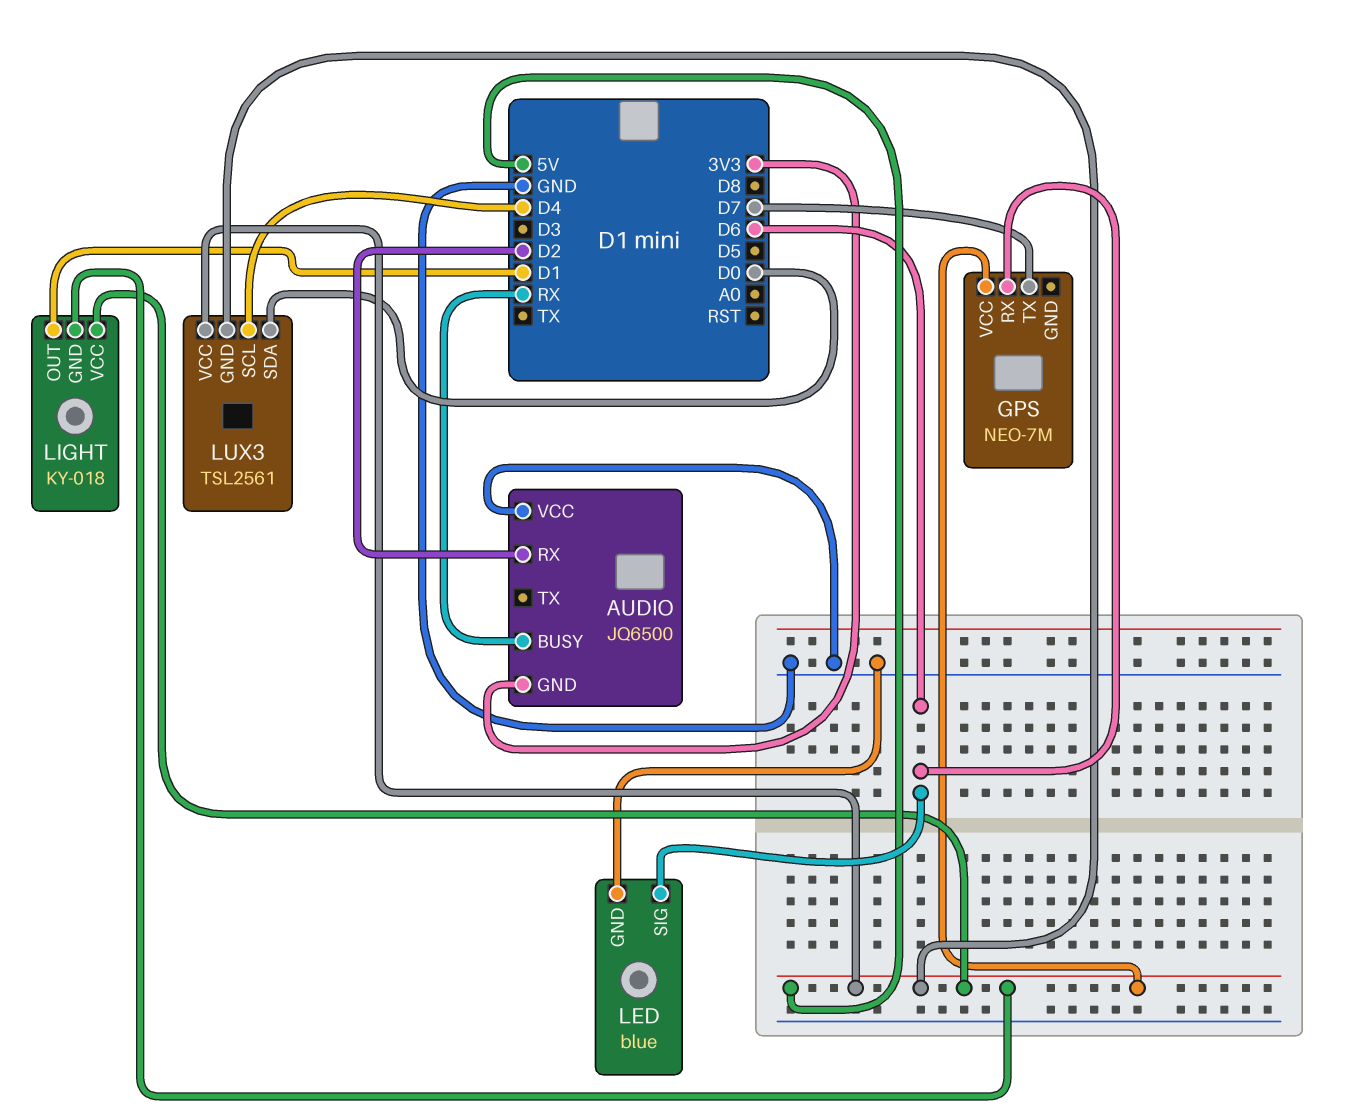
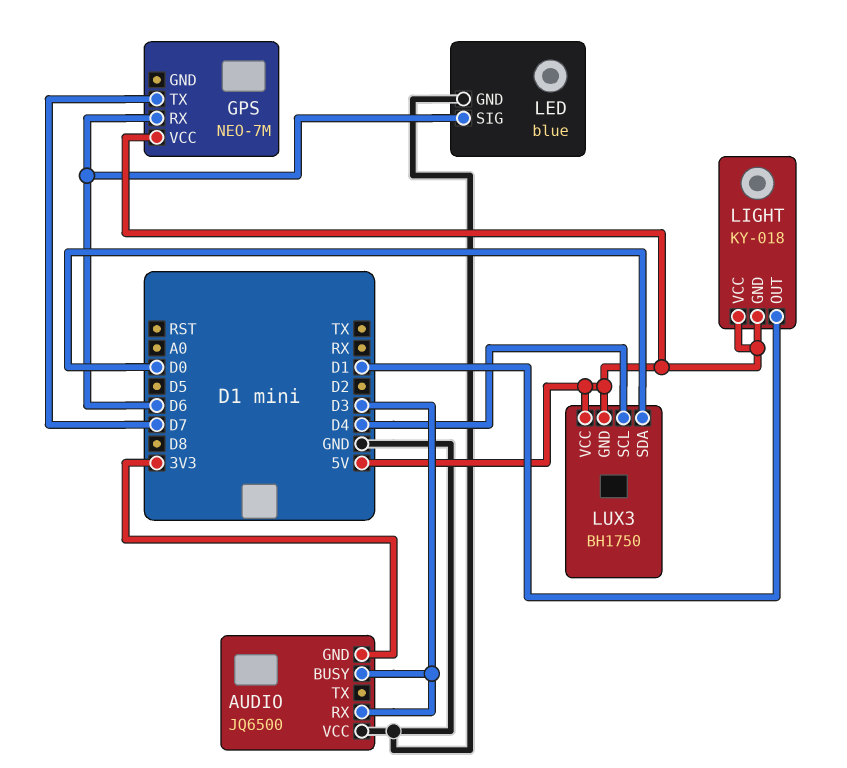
AUDIO pin BUSY: RX -> D3
AUDIO pin RX: D2 -> D3
LUX3: TSL2561 -> BH1750

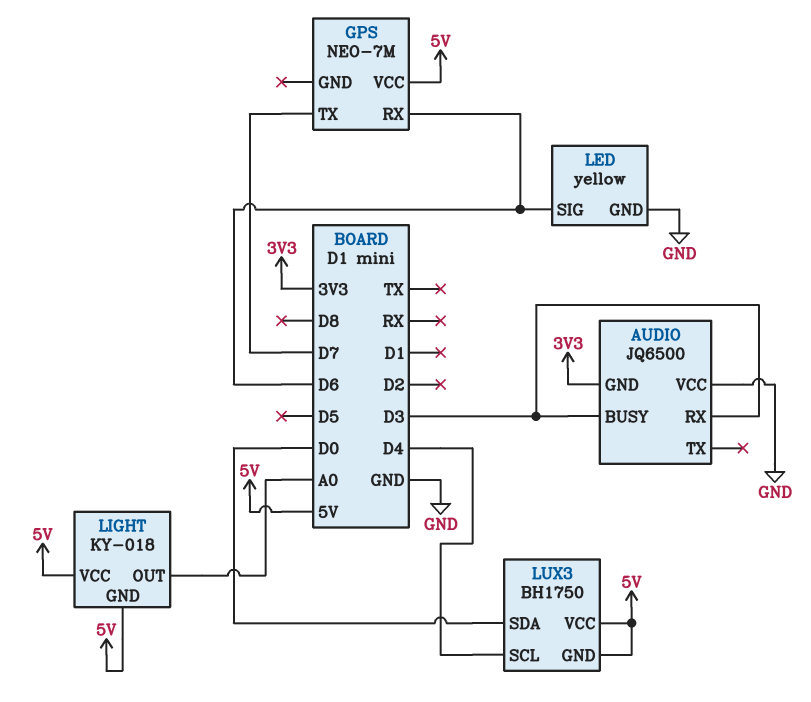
LED: blue -> yellow
LIGHT pin OUT: D1 -> A0

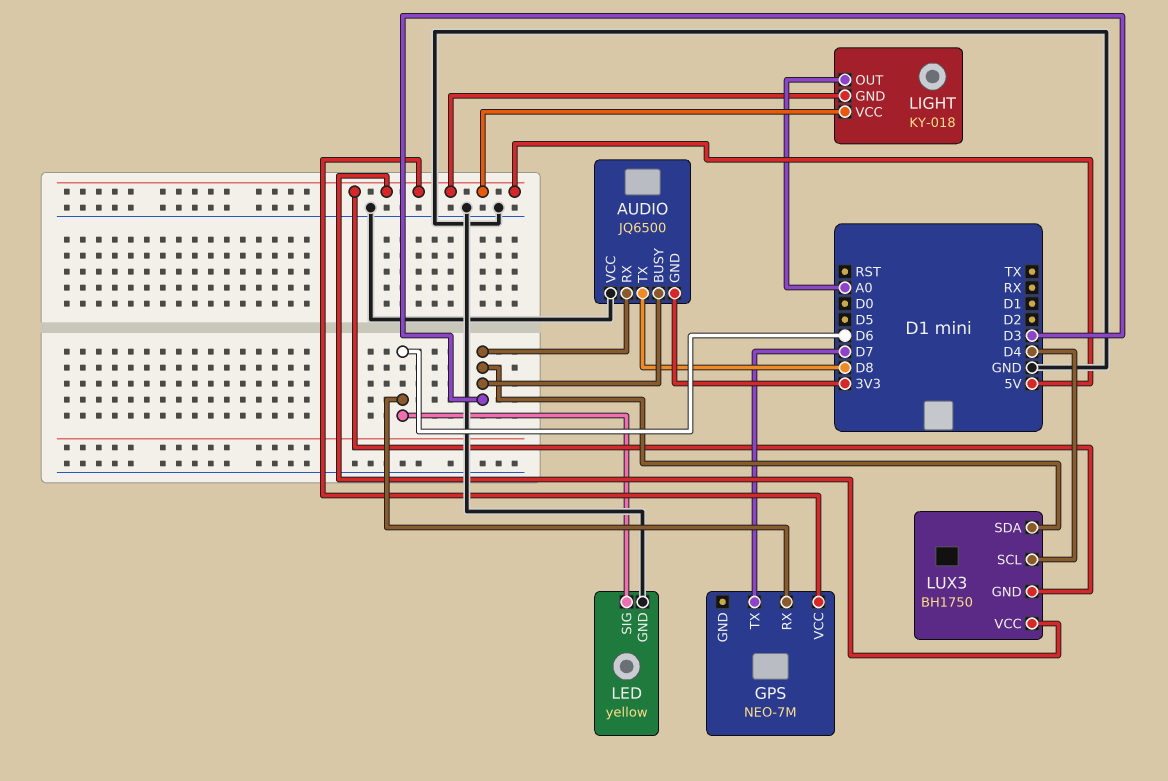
AUDIO pin TX: none -> D8
LUX3 pin SDA: D0 -> D3

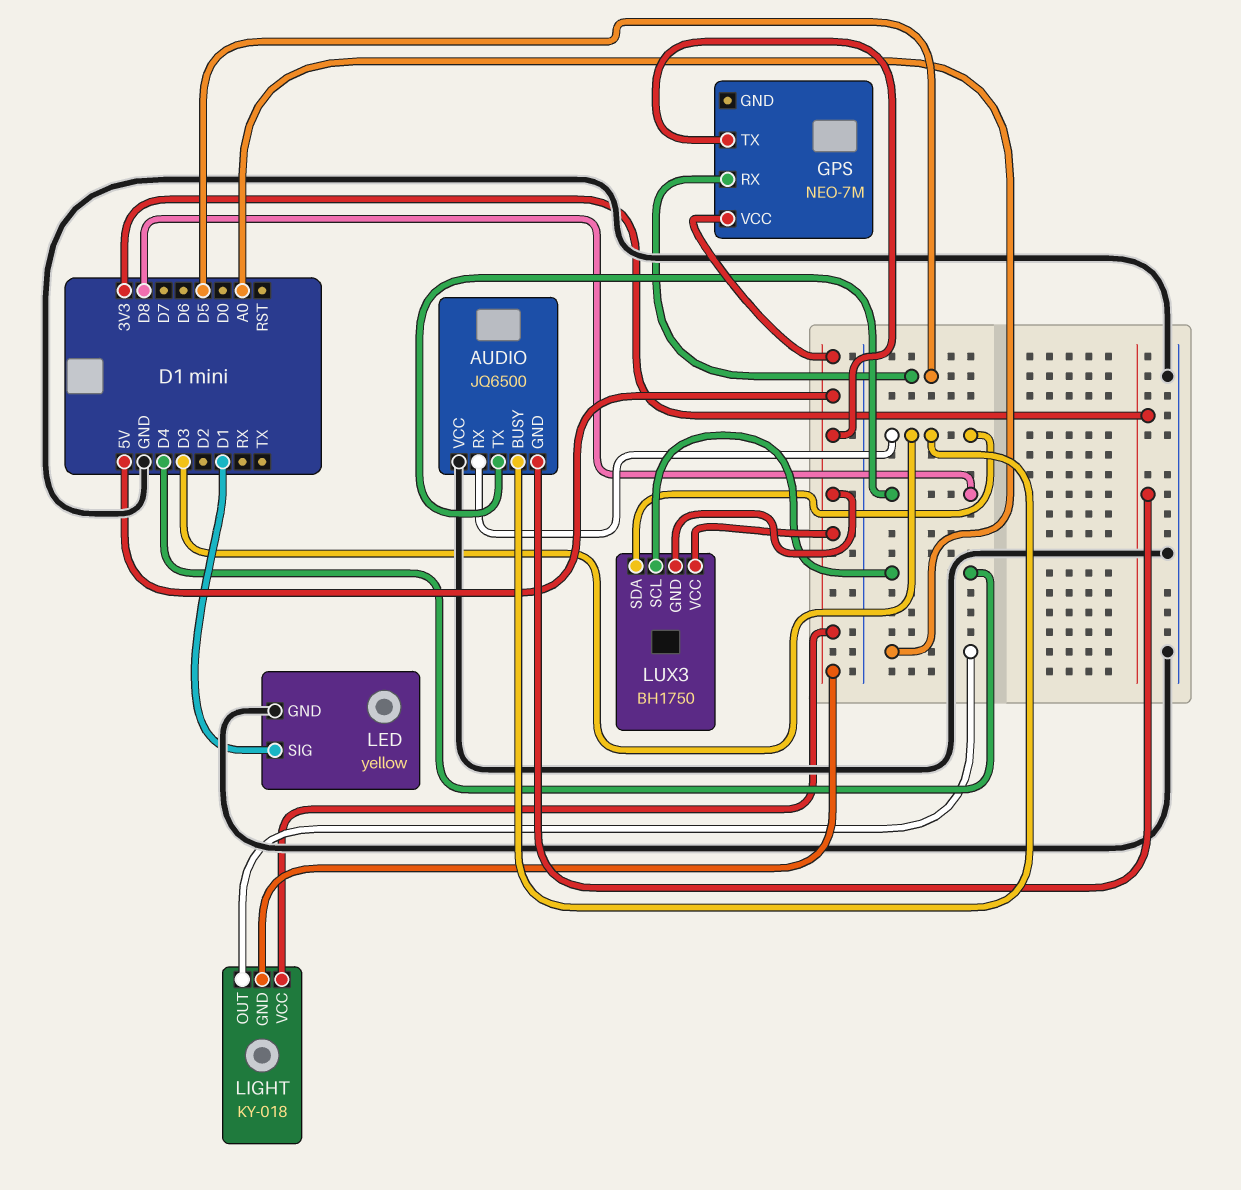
GPS pin RX: D6 -> D5
GPS pin TX: D7 -> 5V
LED pin SIG: D6 -> D1

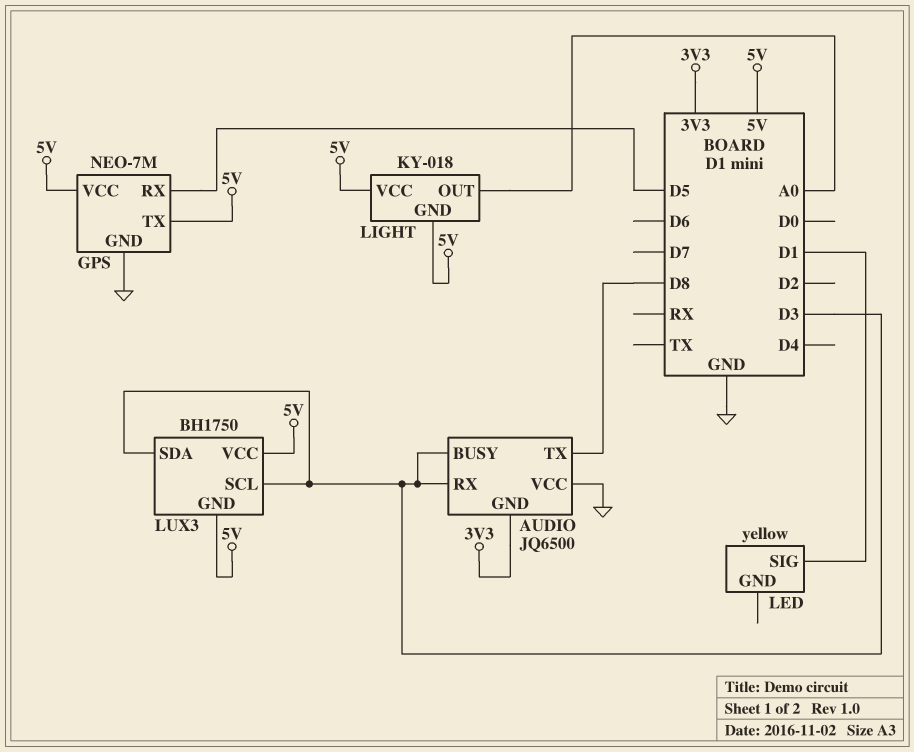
GPS pin GND: none -> GND
LED pin GND: GND -> none
LUX3 pin SCL: D4 -> D3

